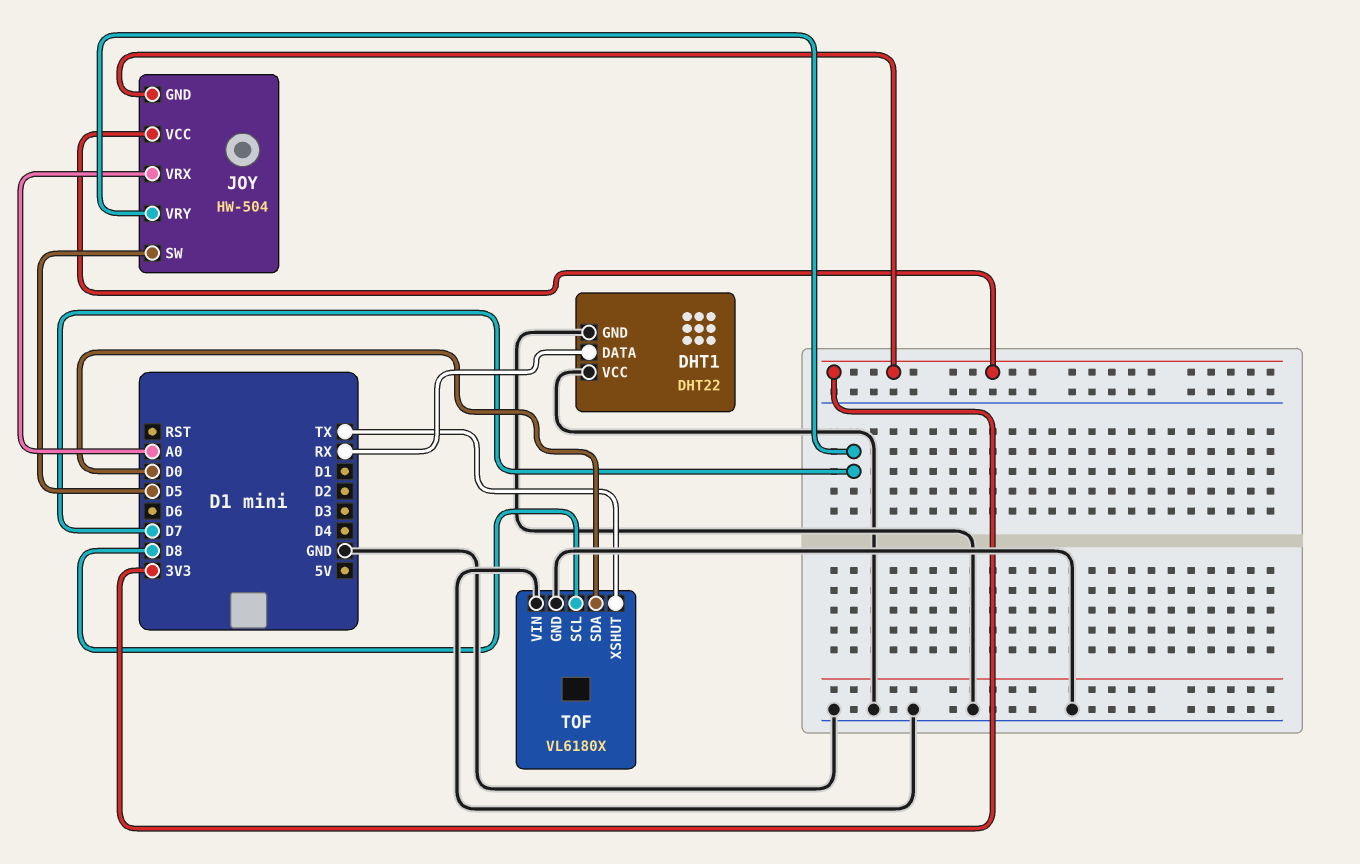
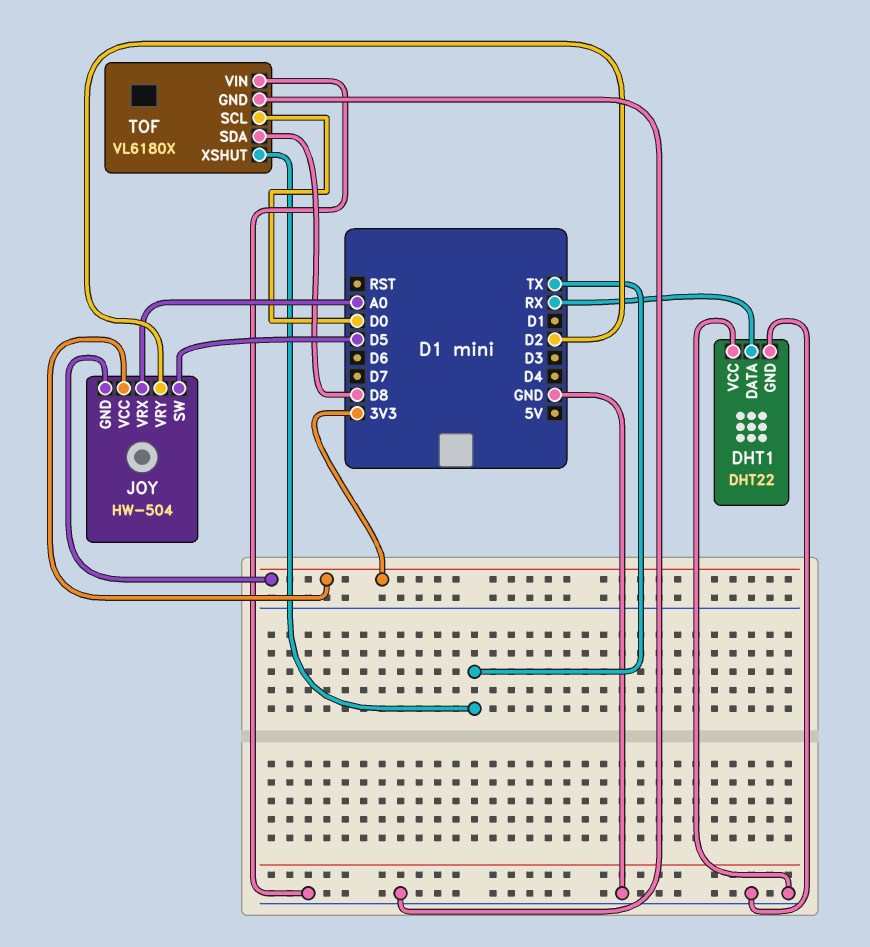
JOY pin VRY: D7 -> D2
TOF pin SCL: D8 -> D0
TOF pin SDA: D0 -> D8

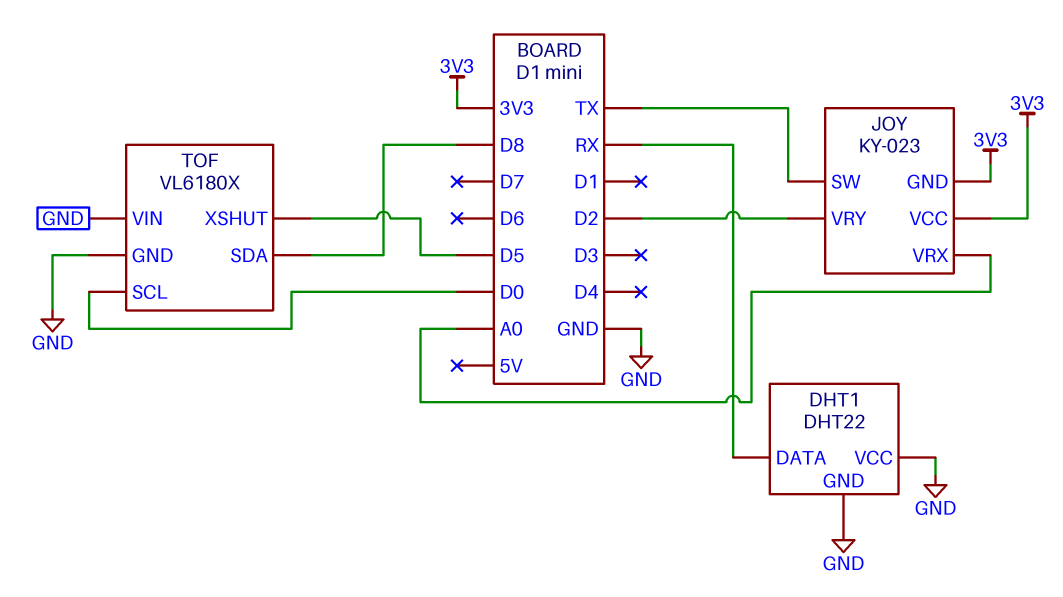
JOY: HW-504 -> KY-023
JOY pin SW: D5 -> TX
TOF pin XSHUT: TX -> D5

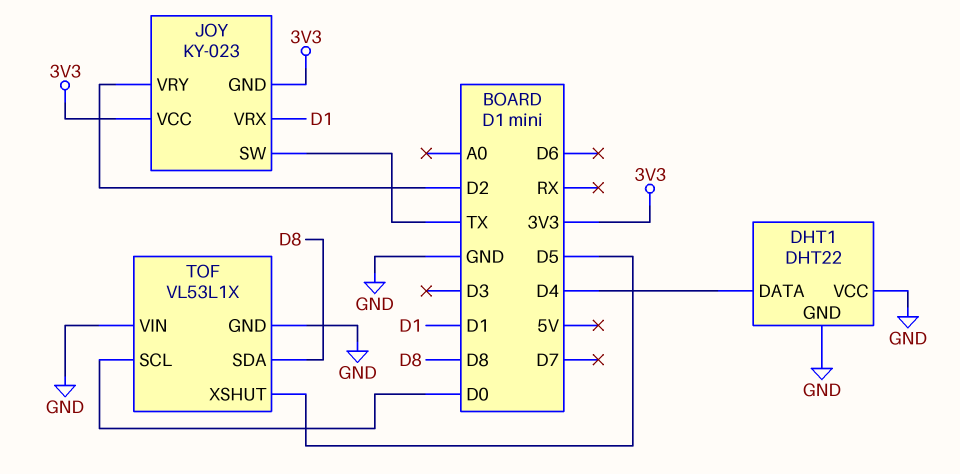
DHT1 pin DATA: RX -> D4
JOY pin VRX: A0 -> D1
TOF: VL6180X -> VL53L1X

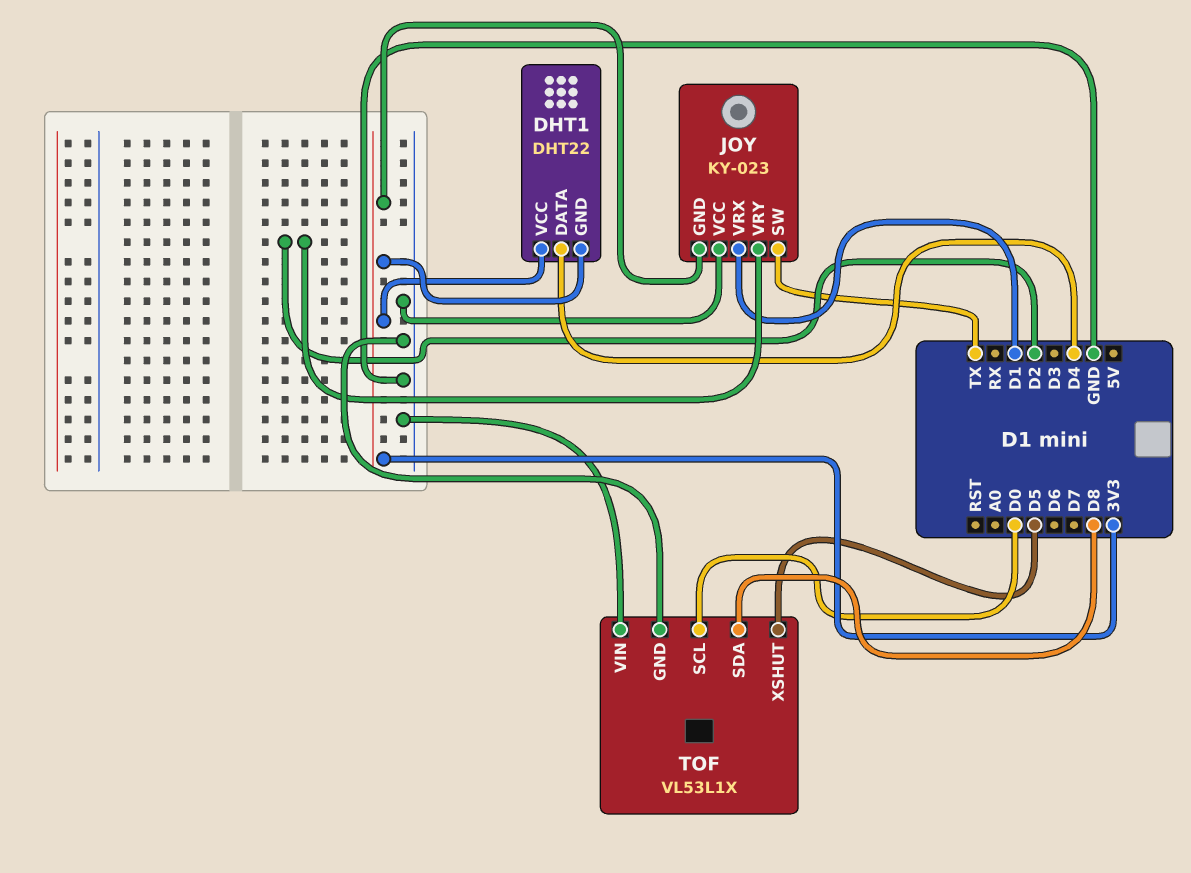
DHT1 pin GND: GND -> 3V3
DHT1 pin VCC: GND -> 3V3
JOY pin VCC: 3V3 -> GND

